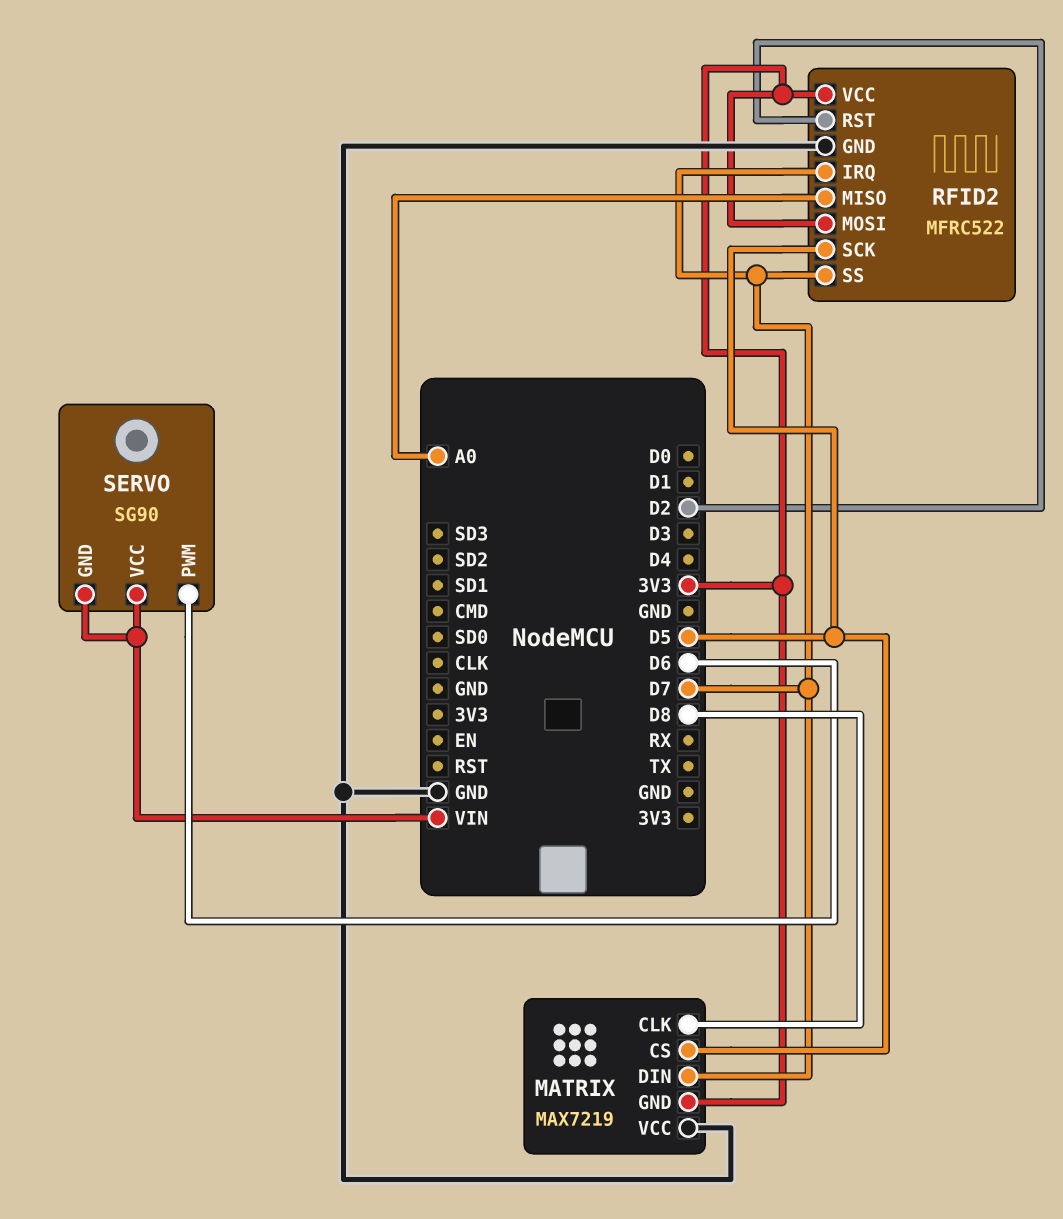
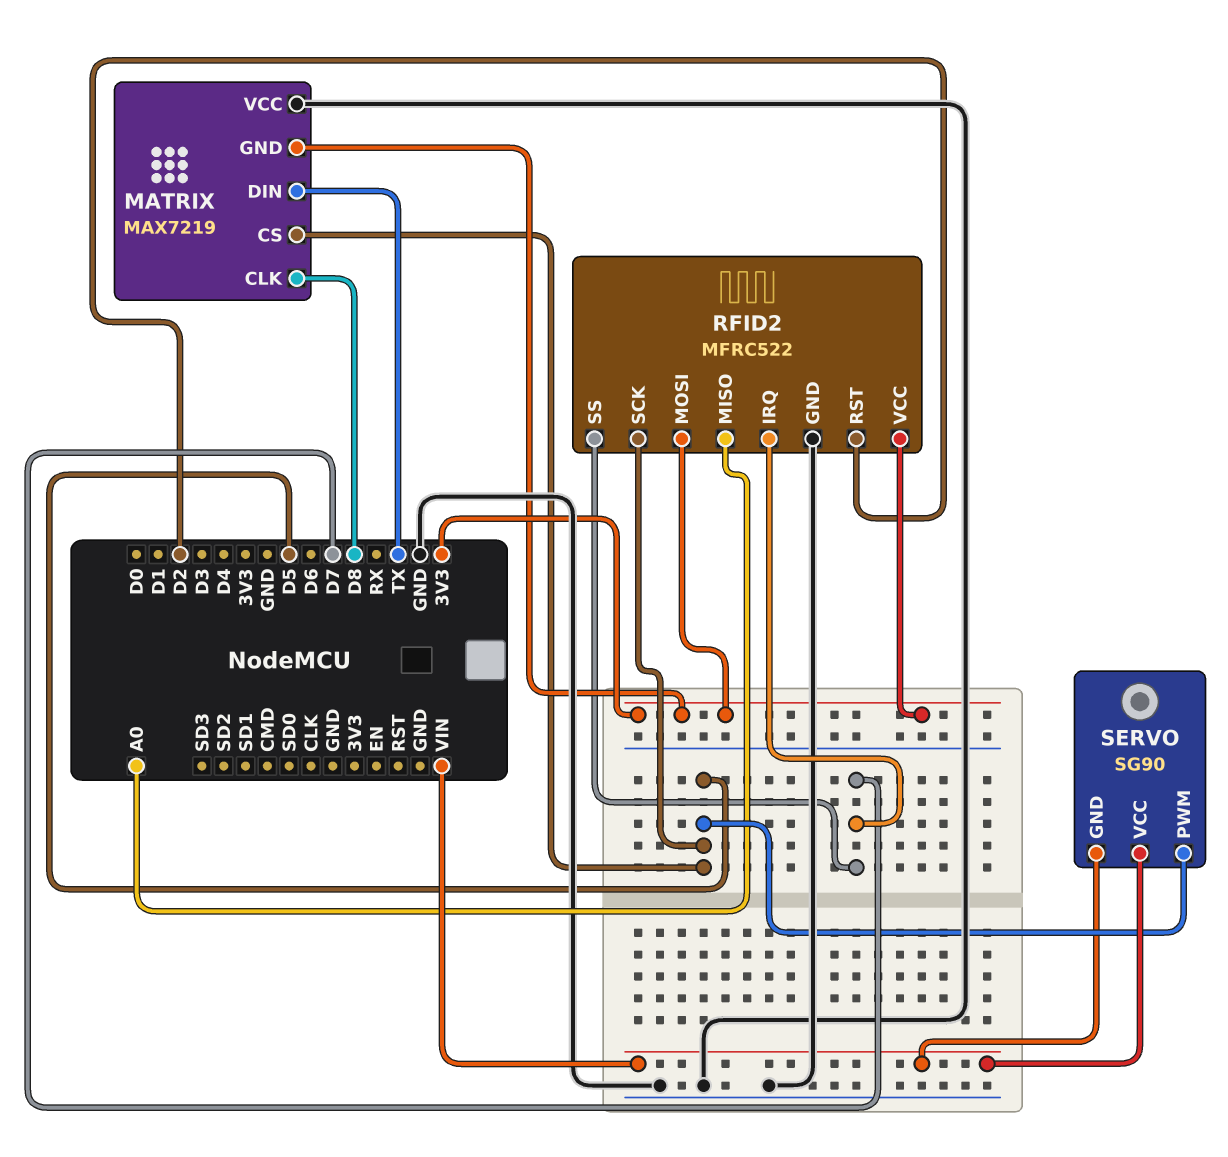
MATRIX pin DIN: D7 -> TX
SERVO pin PWM: D6 -> D5

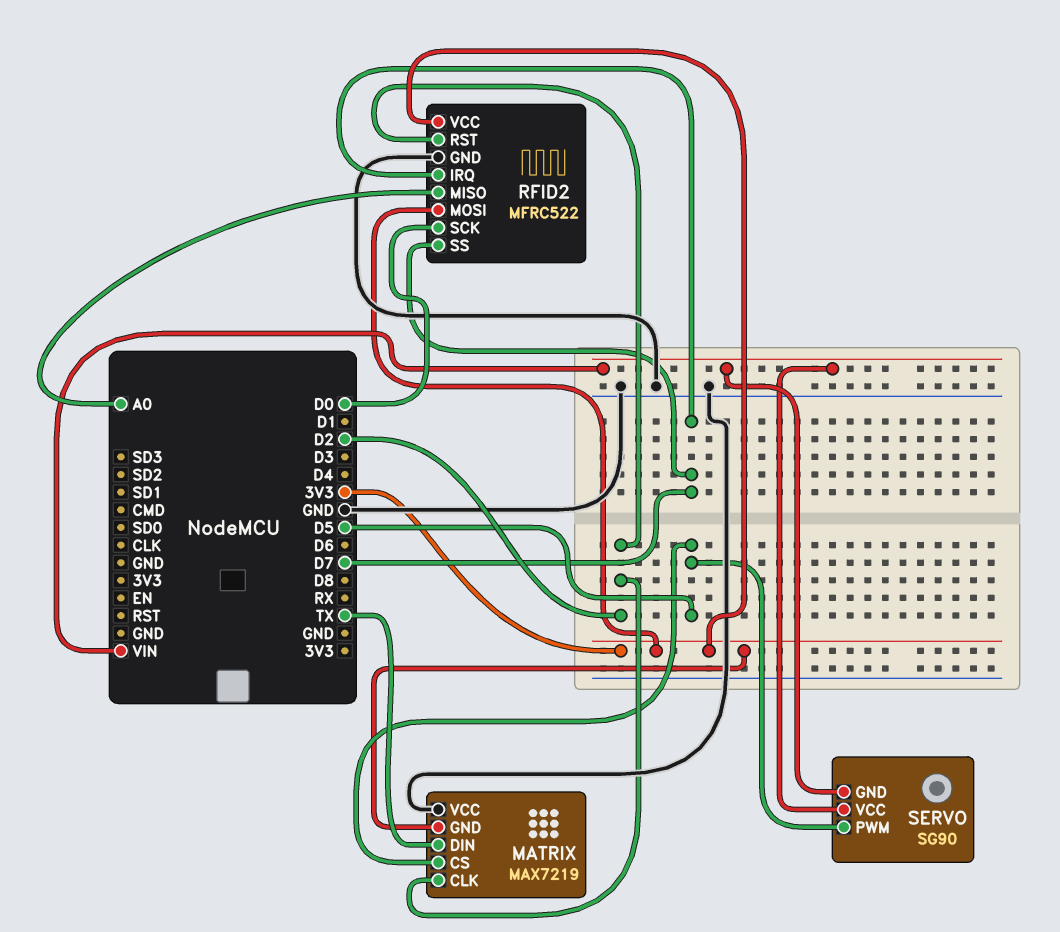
MATRIX pin CLK: D8 -> D2
RFID2 pin SCK: D5 -> D0

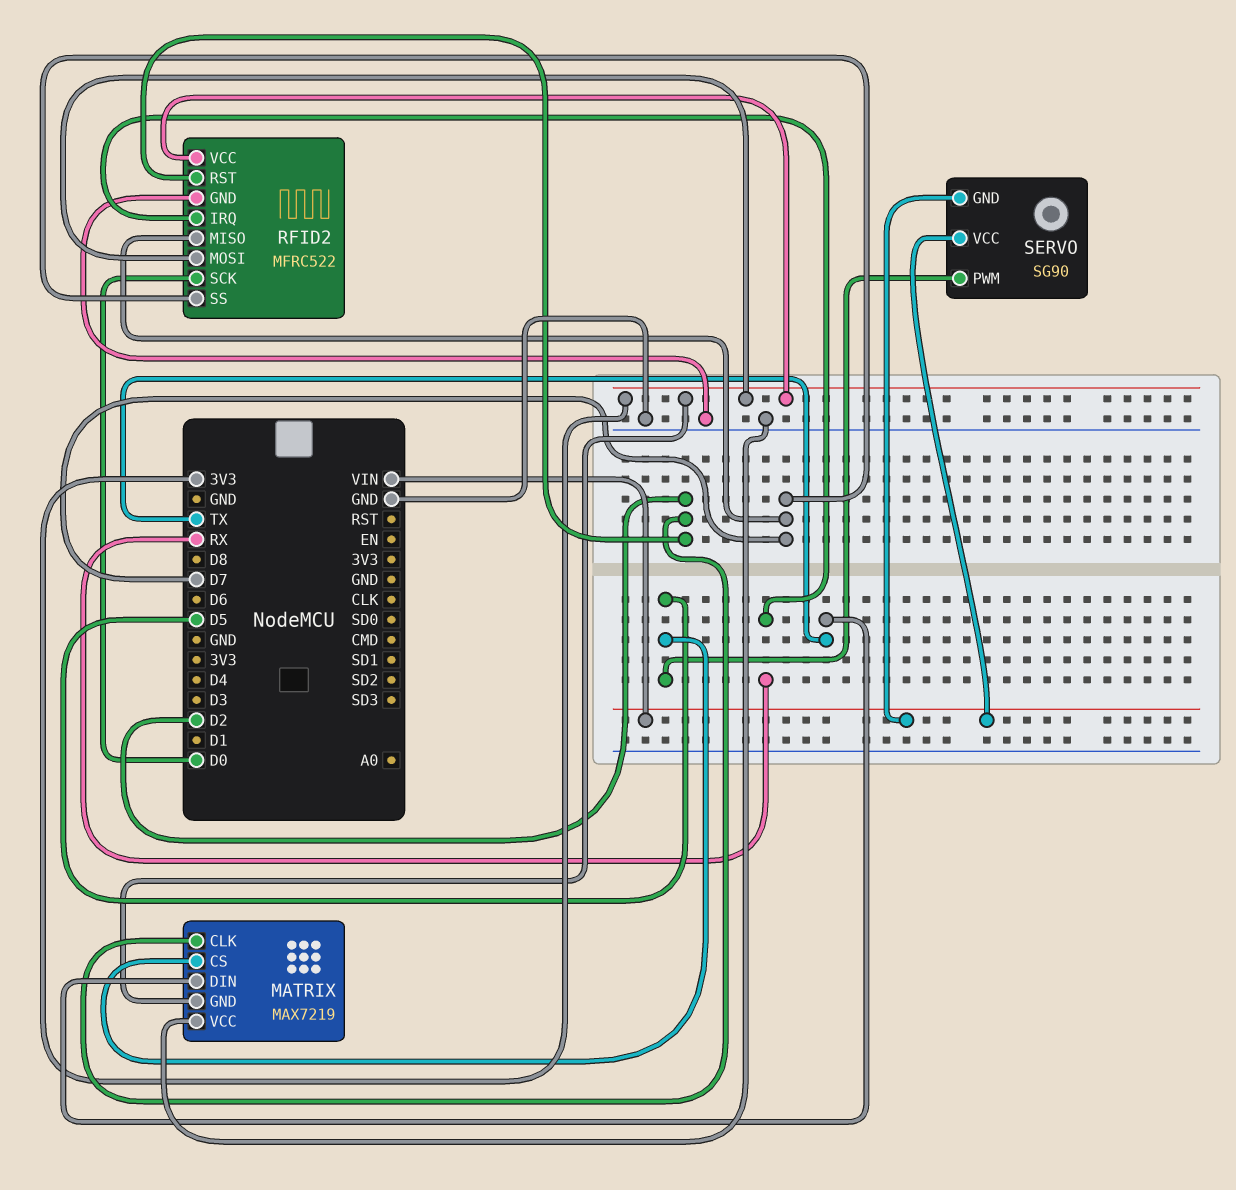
RFID2 pin IRQ: D7 -> RX
RFID2 pin MISO: A0 -> D7

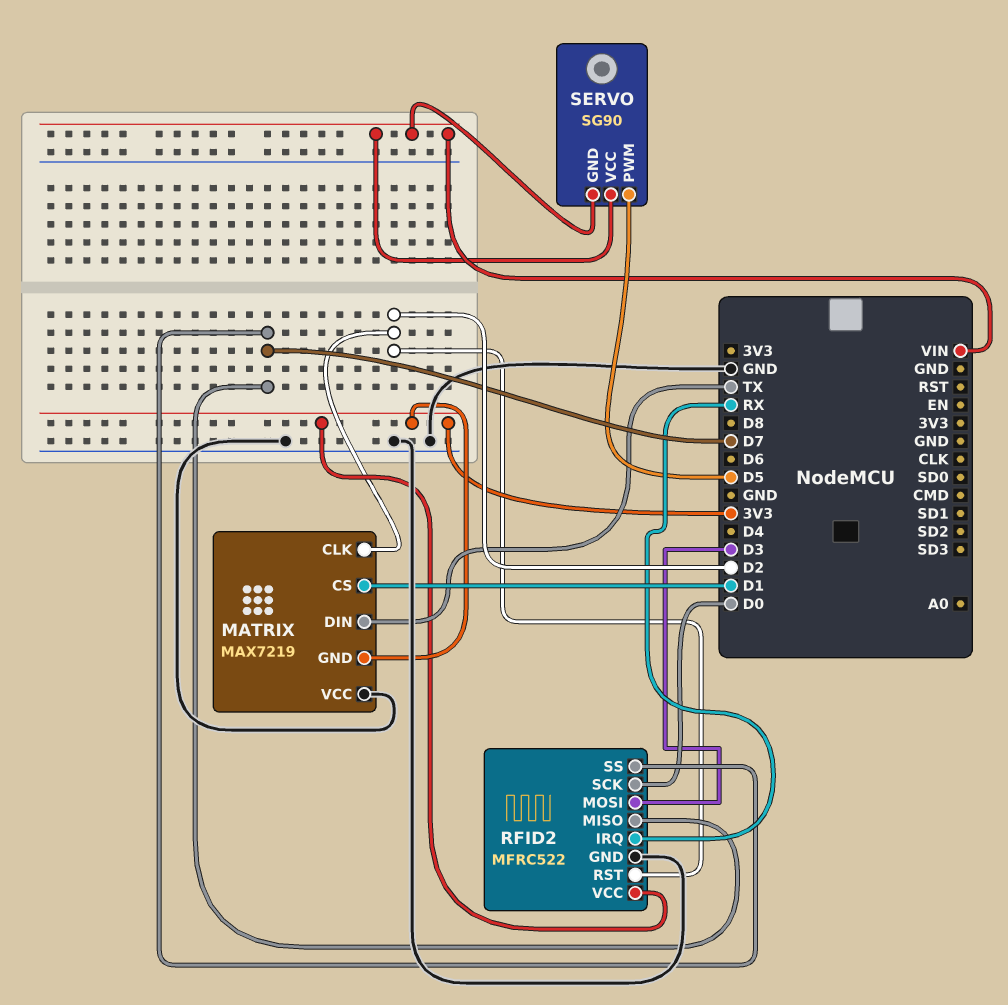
MATRIX pin CS: D5 -> D1
RFID2 pin MOSI: 3V3 -> D3

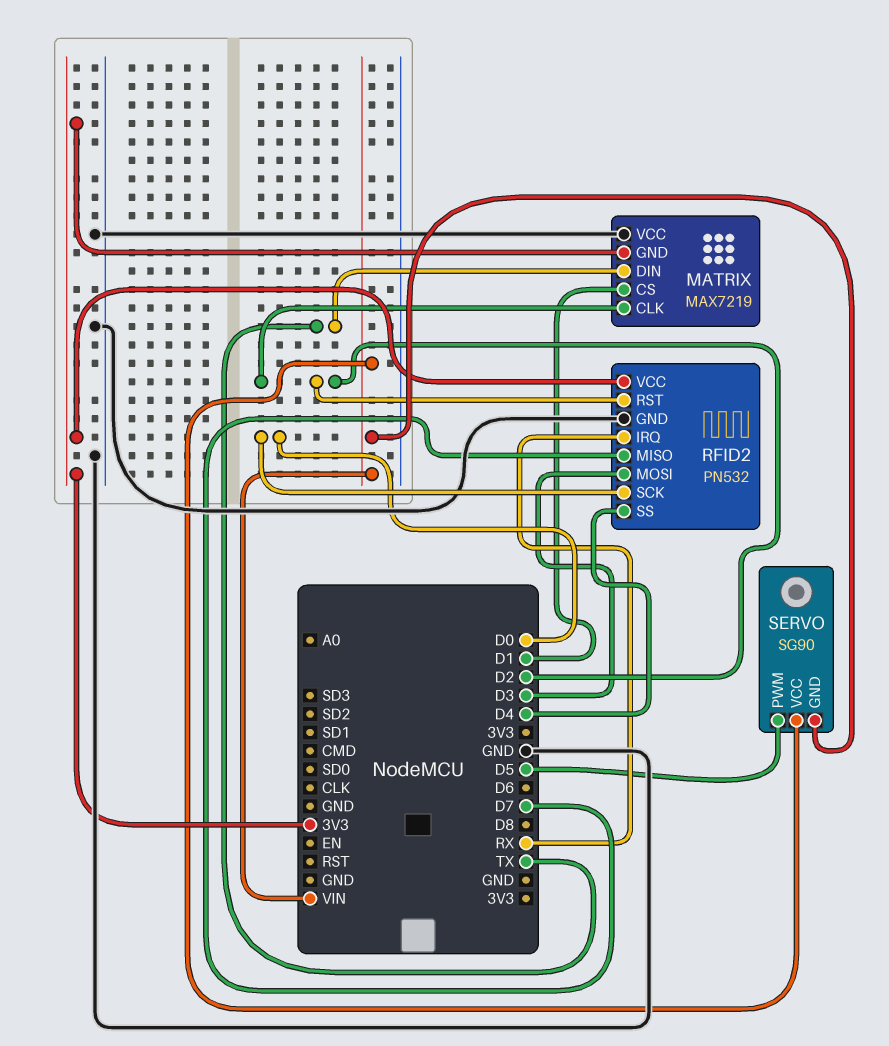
RFID2: MFRC522 -> PN532
RFID2 pin SS: D7 -> D4

